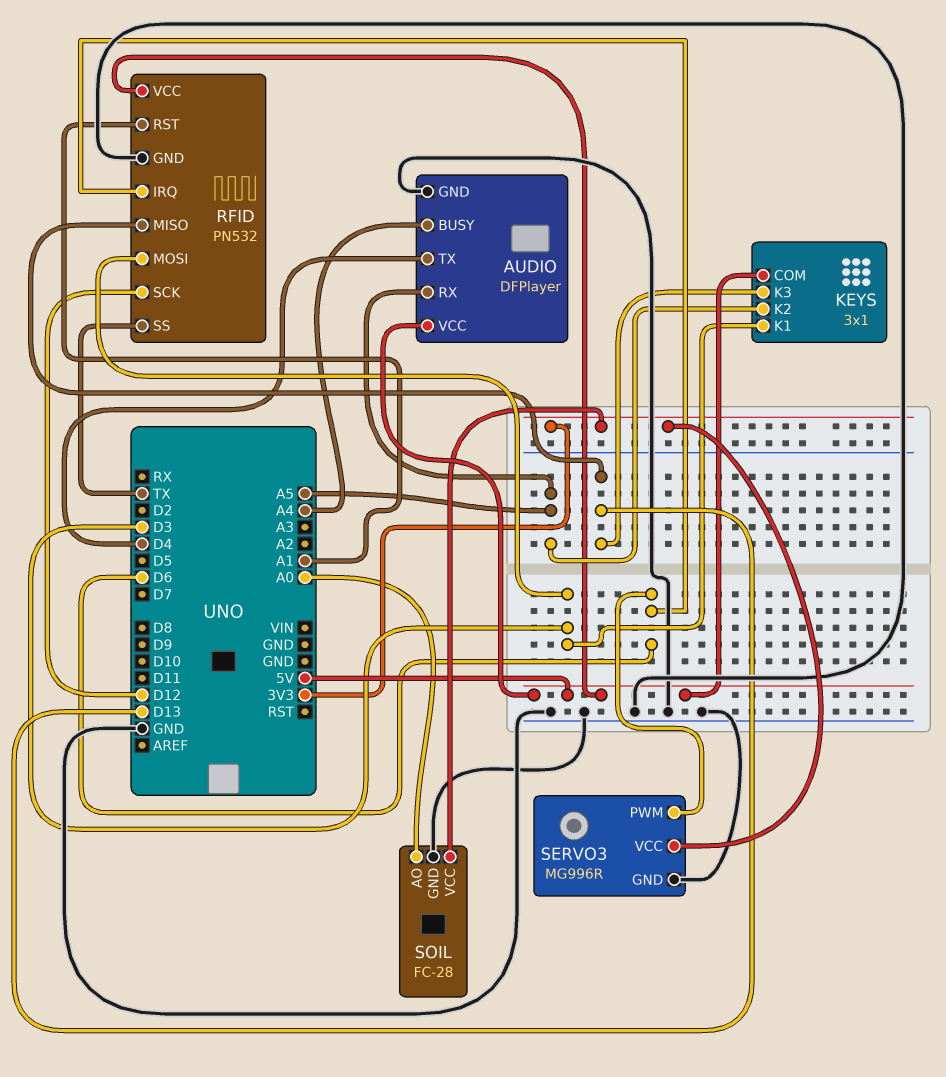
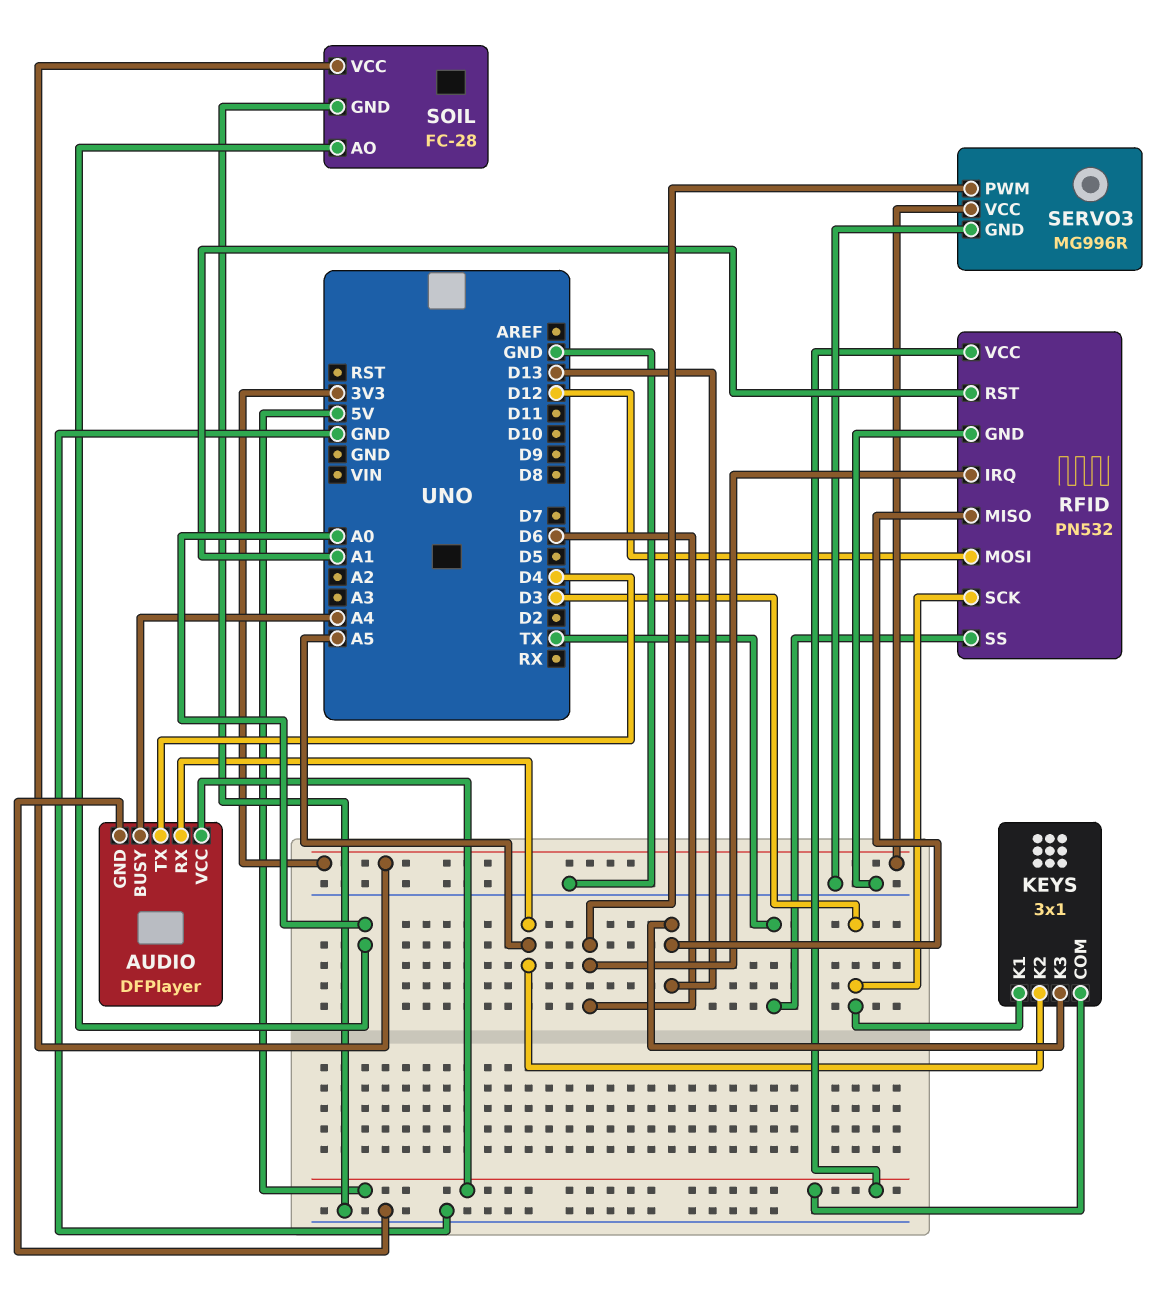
RFID pin MOSI: D3 -> D12
RFID pin SCK: D12 -> D3

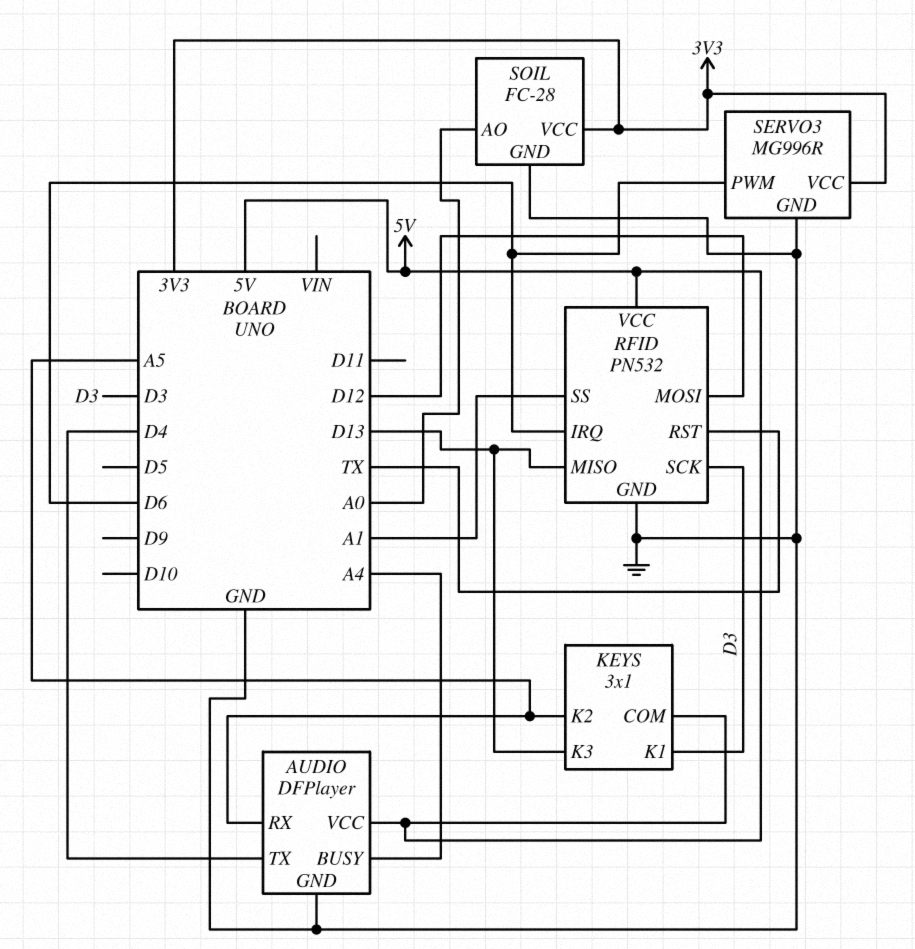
RFID pin RST: A1 -> TX
RFID pin SS: TX -> A1

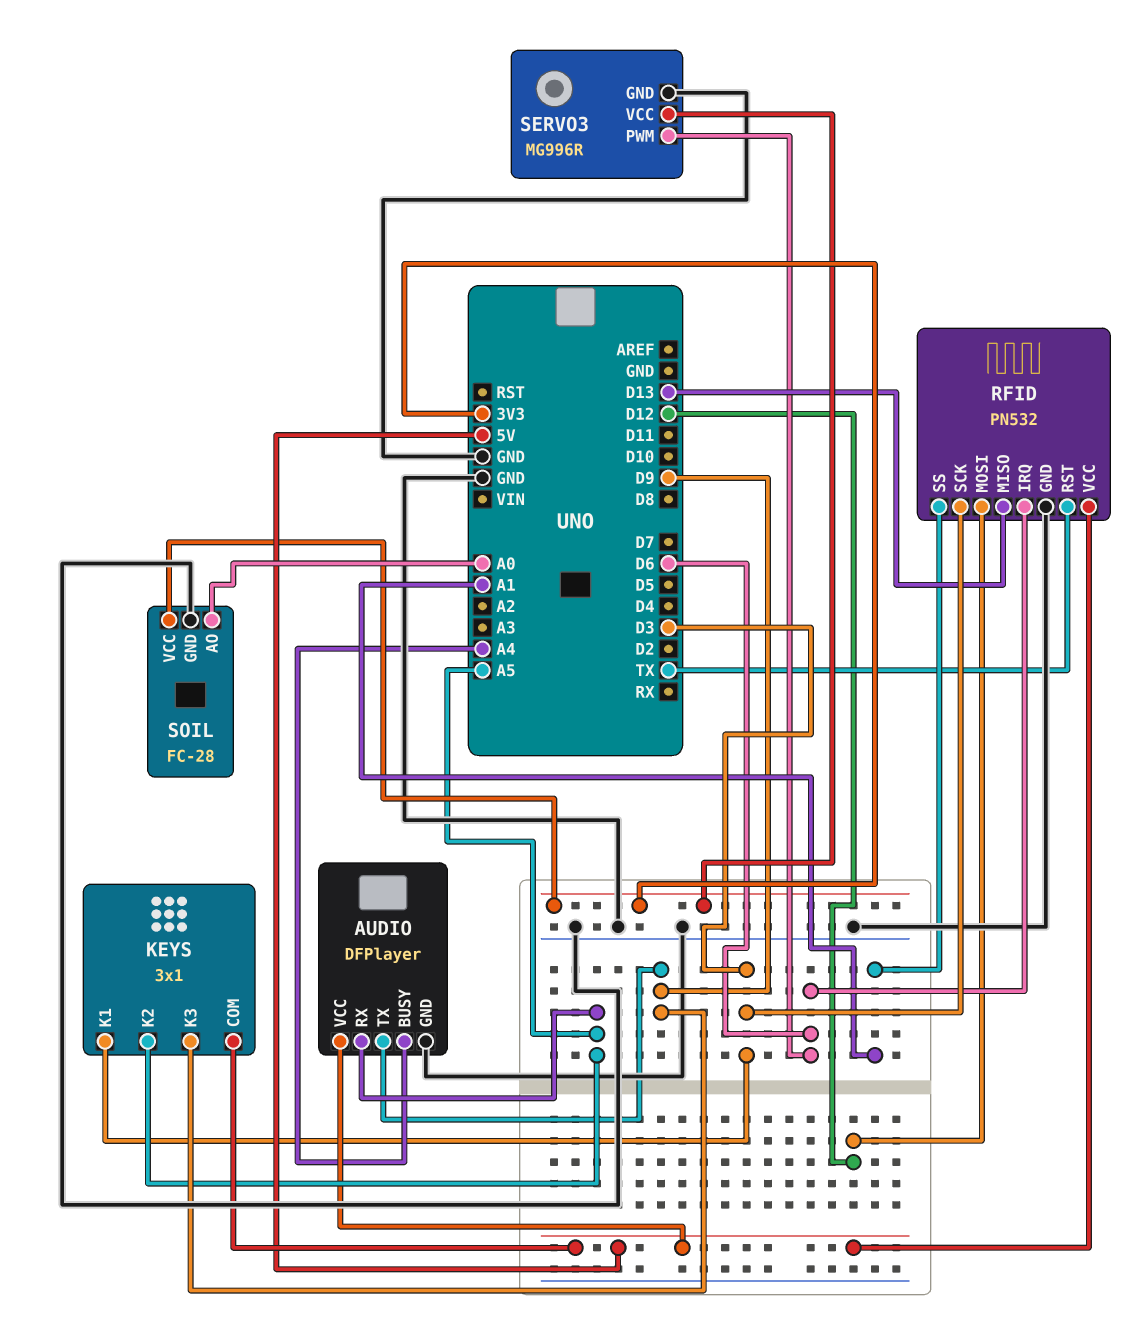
AUDIO pin TX: D4 -> D9
KEYS pin K3: D13 -> D9

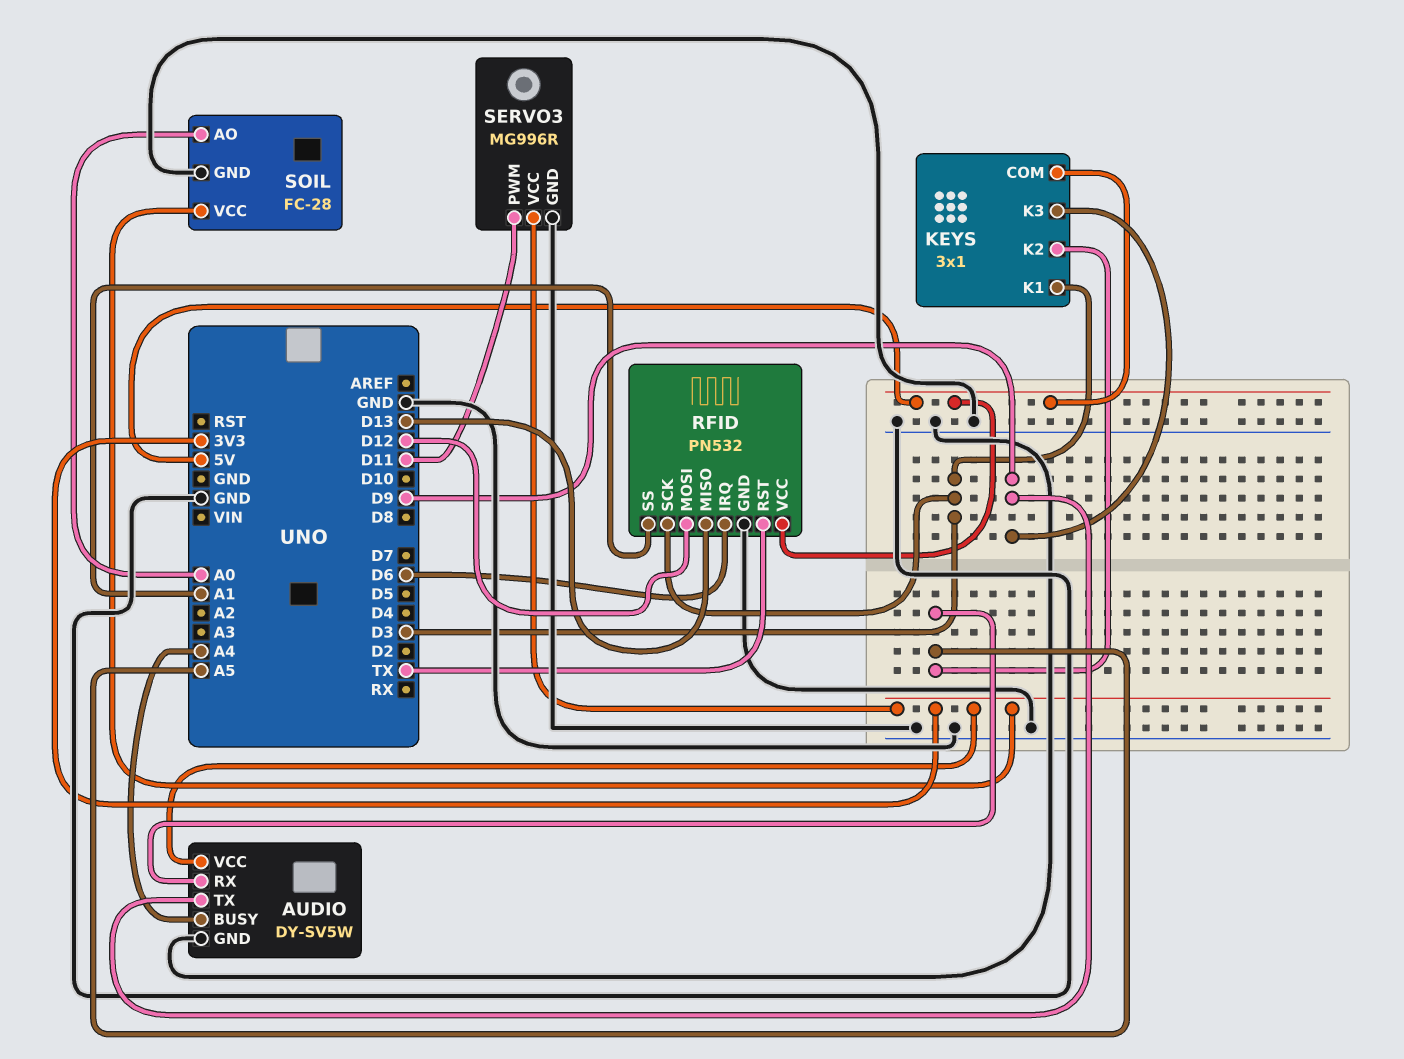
AUDIO: DFPlayer -> DY-SV5W
AUDIO pin VCC: 5V -> 3V3
SERVO3 pin PWM: D6 -> D11

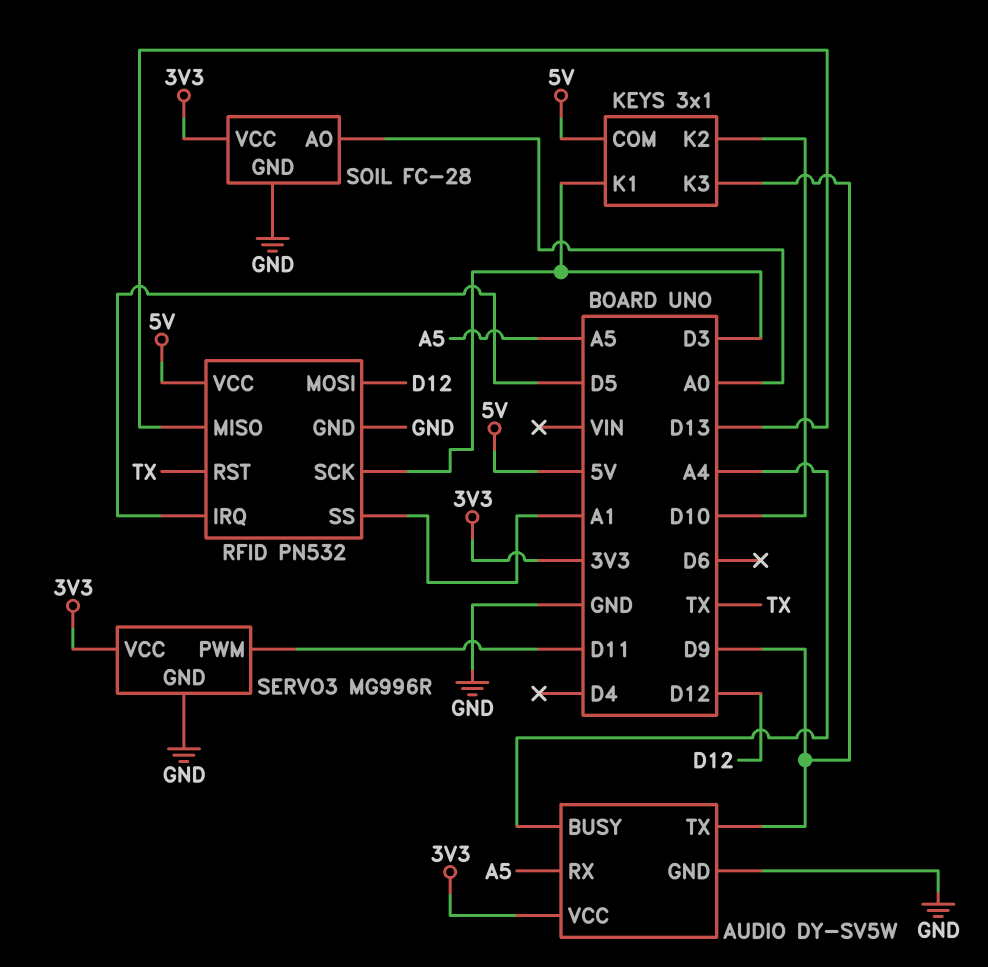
KEYS pin K2: A5 -> D10
RFID pin IRQ: D6 -> D5

